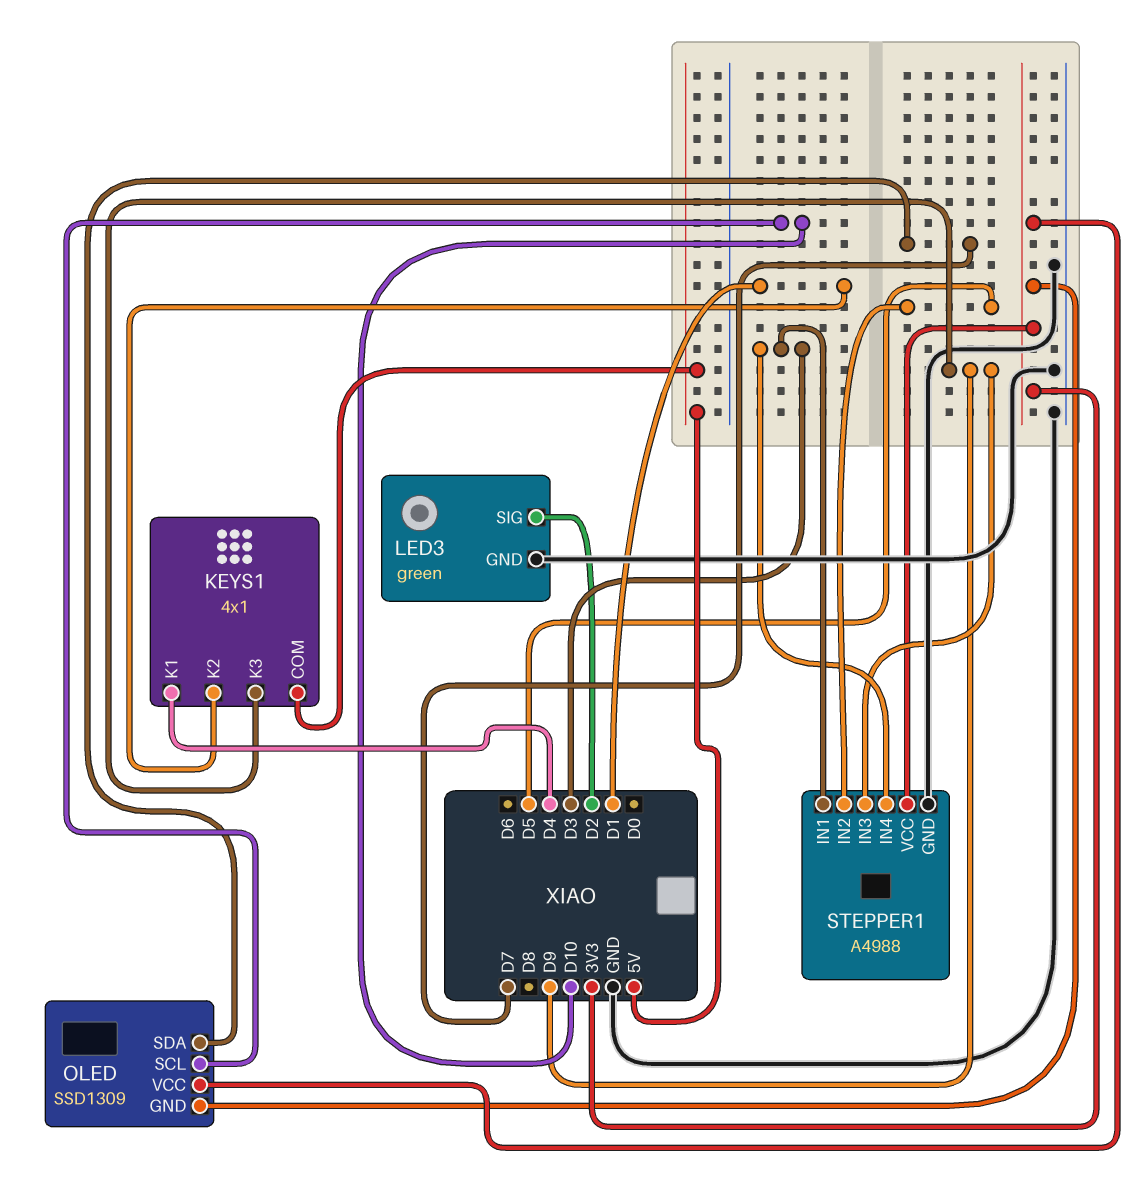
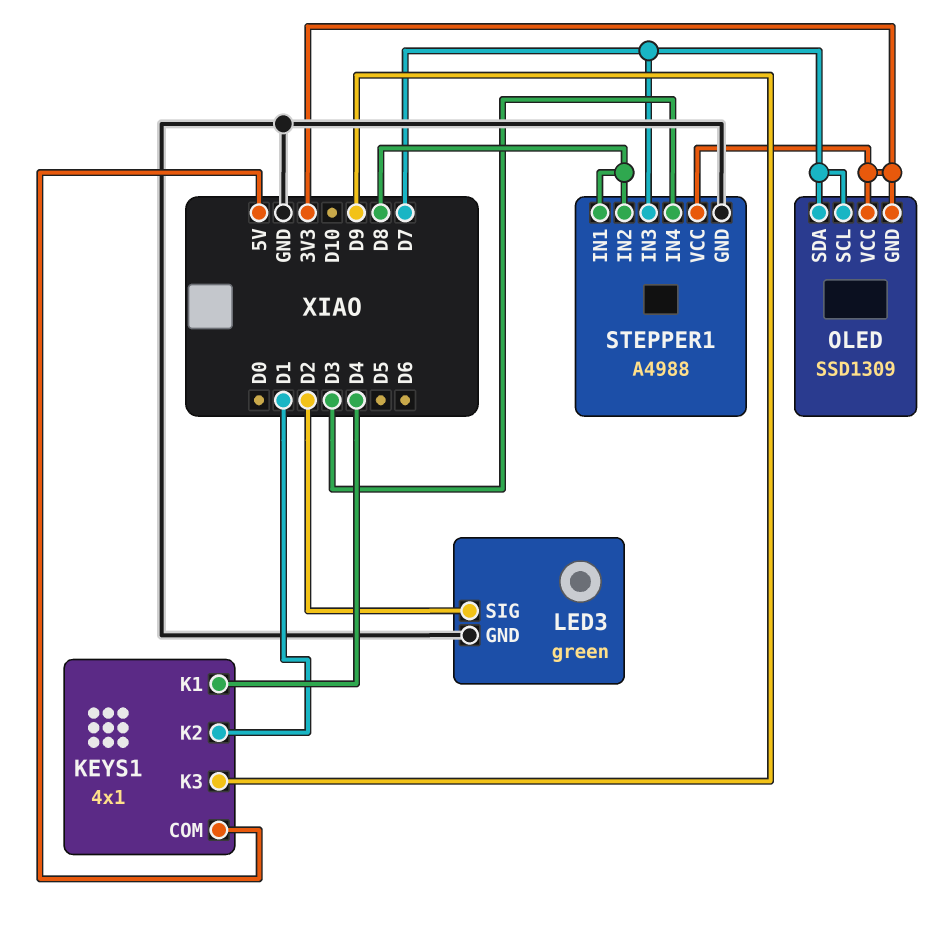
OLED pin SCL: D10 -> D7
STEPPER1 pin IN1: D3 -> D8
STEPPER1 pin IN2: D5 -> D8
STEPPER1 pin IN3: D9 -> D7

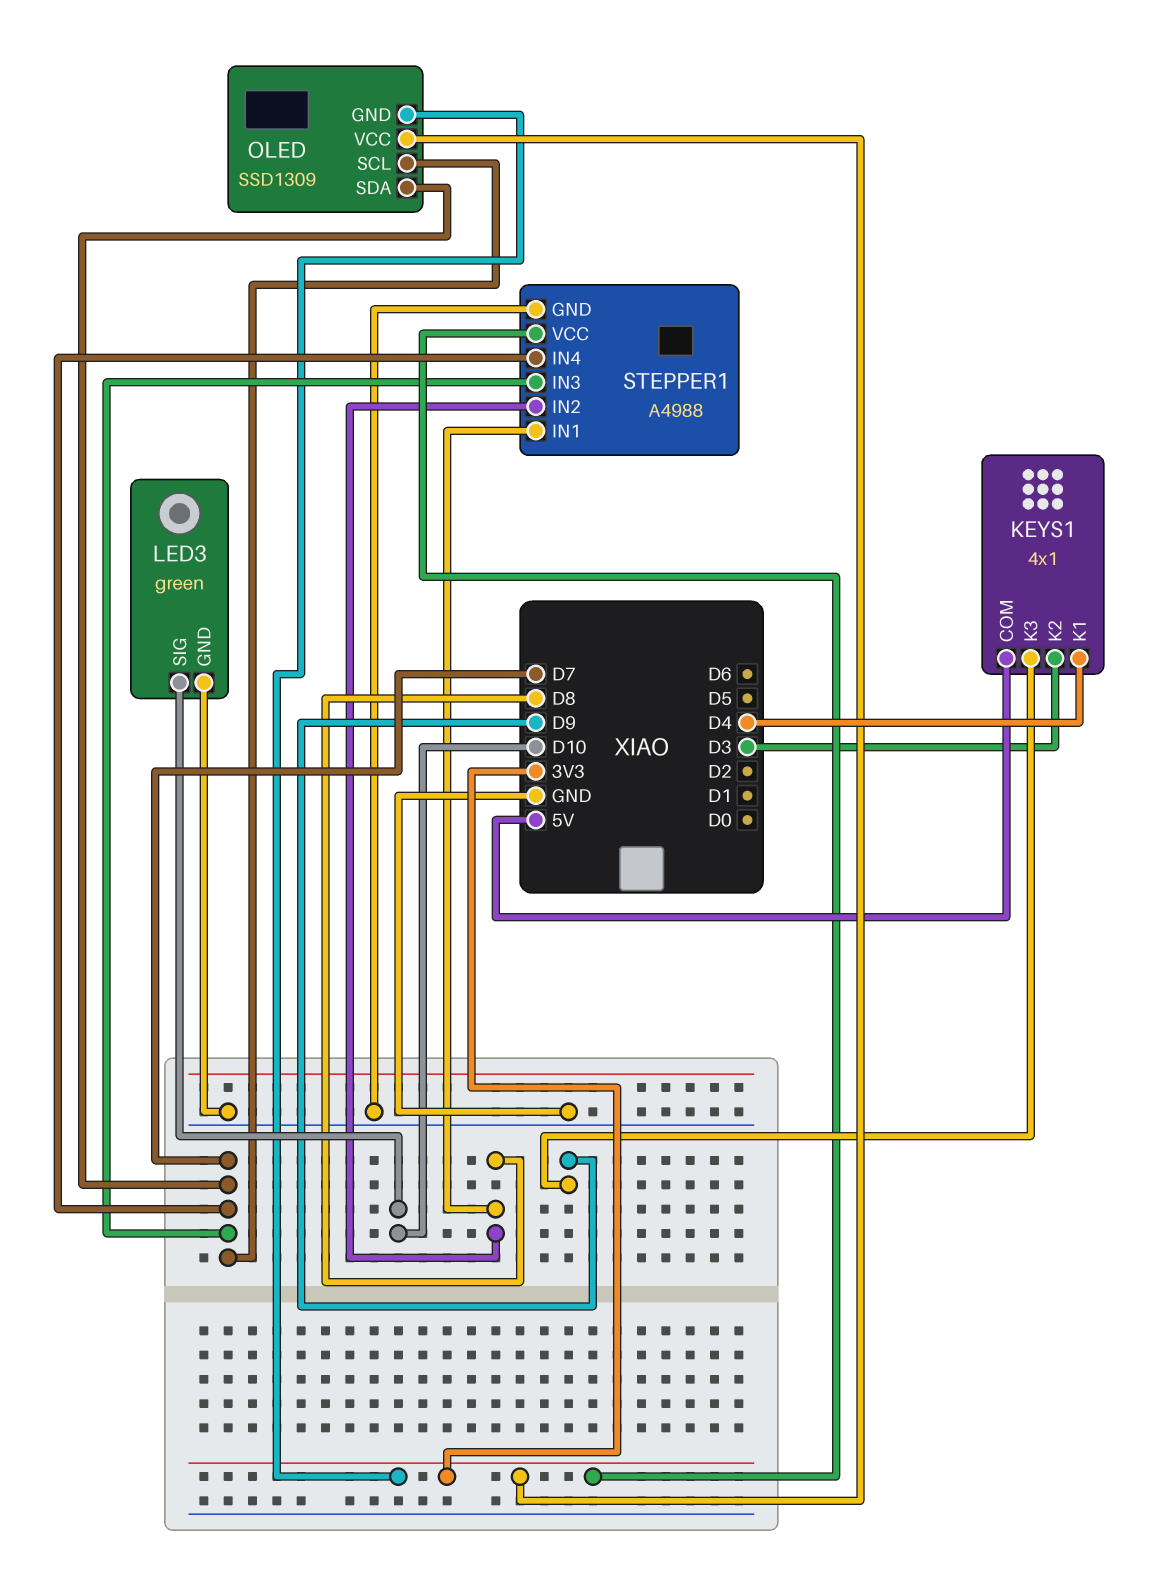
KEYS1 pin K2: D1 -> D3
LED3 pin SIG: D2 -> D10
STEPPER1 pin IN4: D3 -> D7

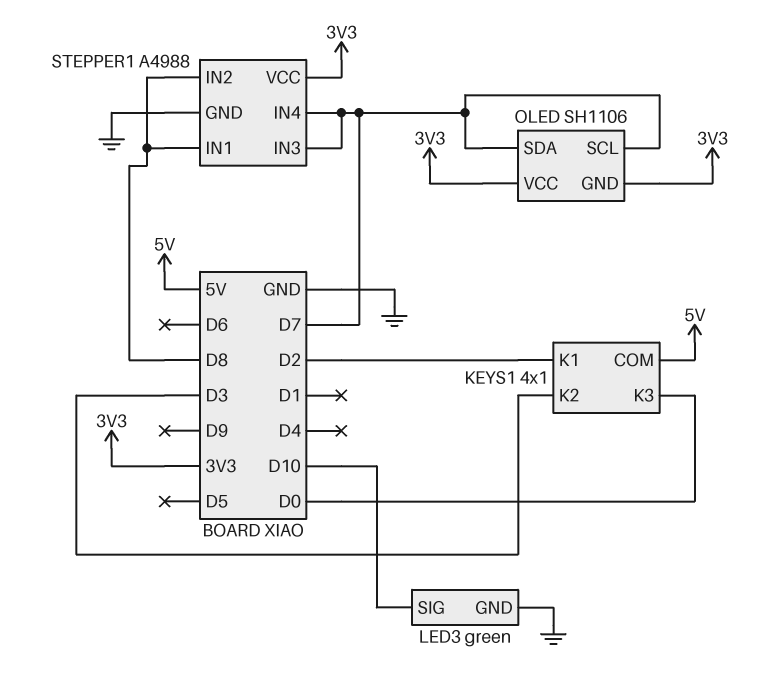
KEYS1 pin K1: D4 -> D2
KEYS1 pin K3: D9 -> D0
OLED: SSD1309 -> SH1106

